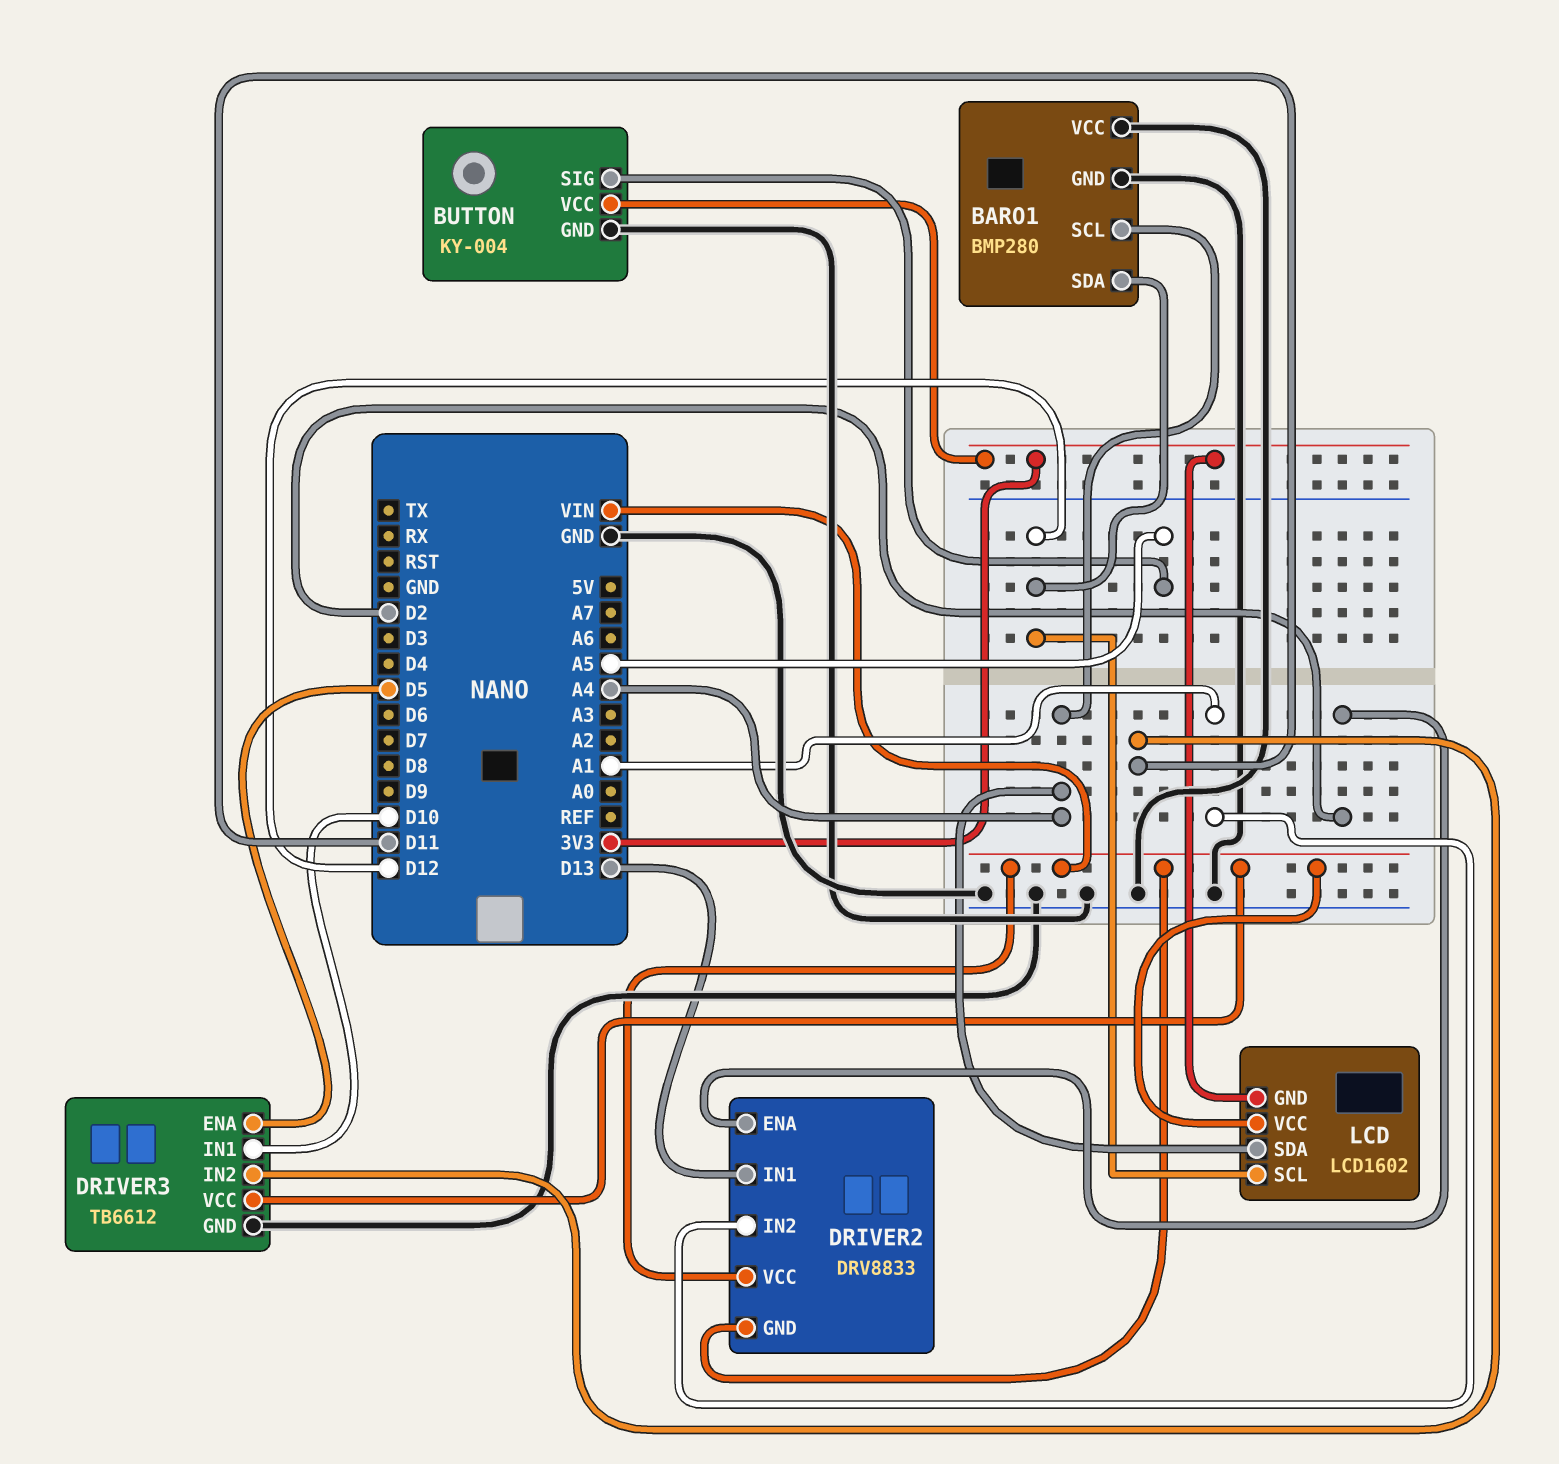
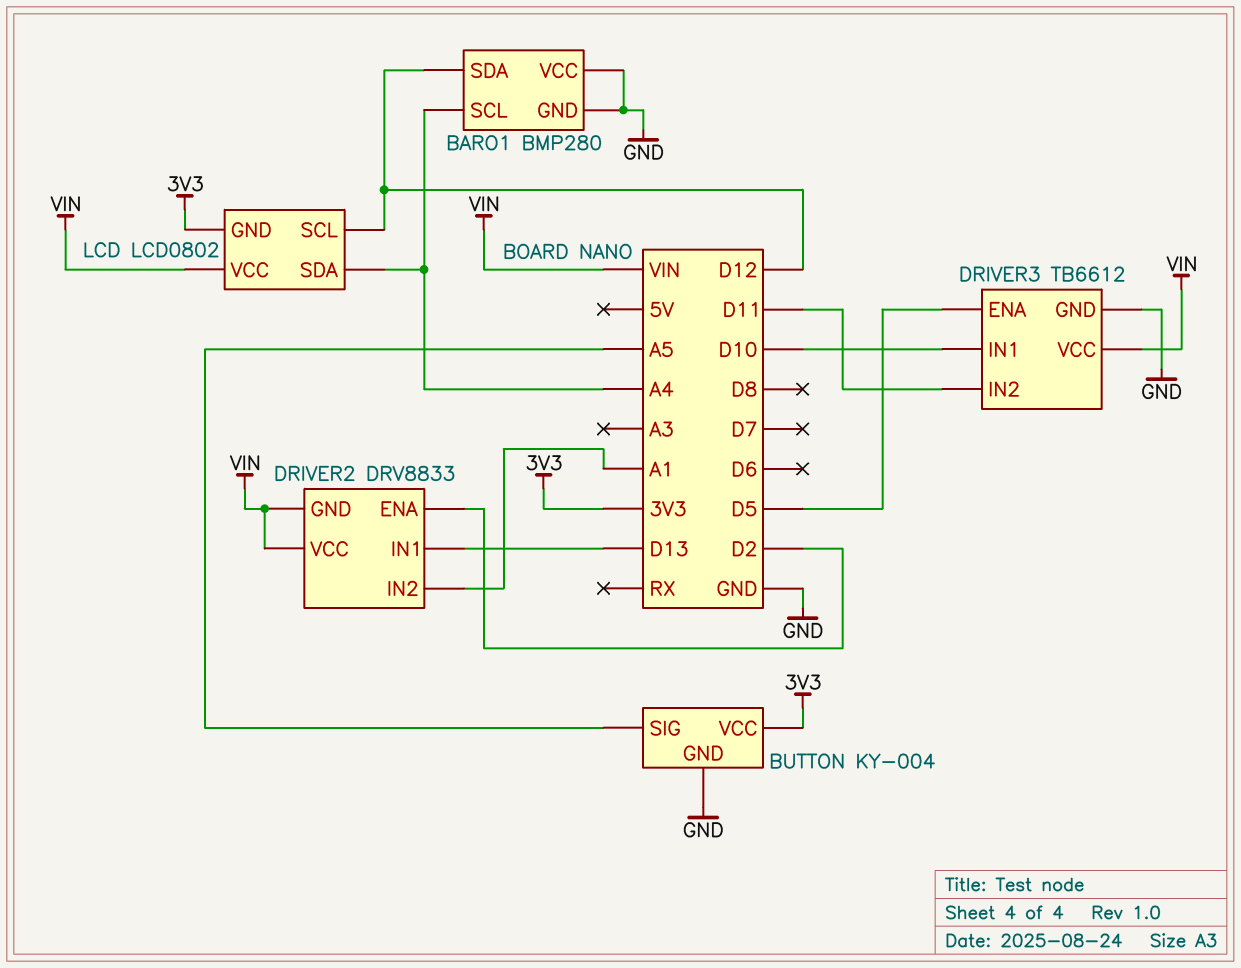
LCD: LCD1602 -> LCD0802

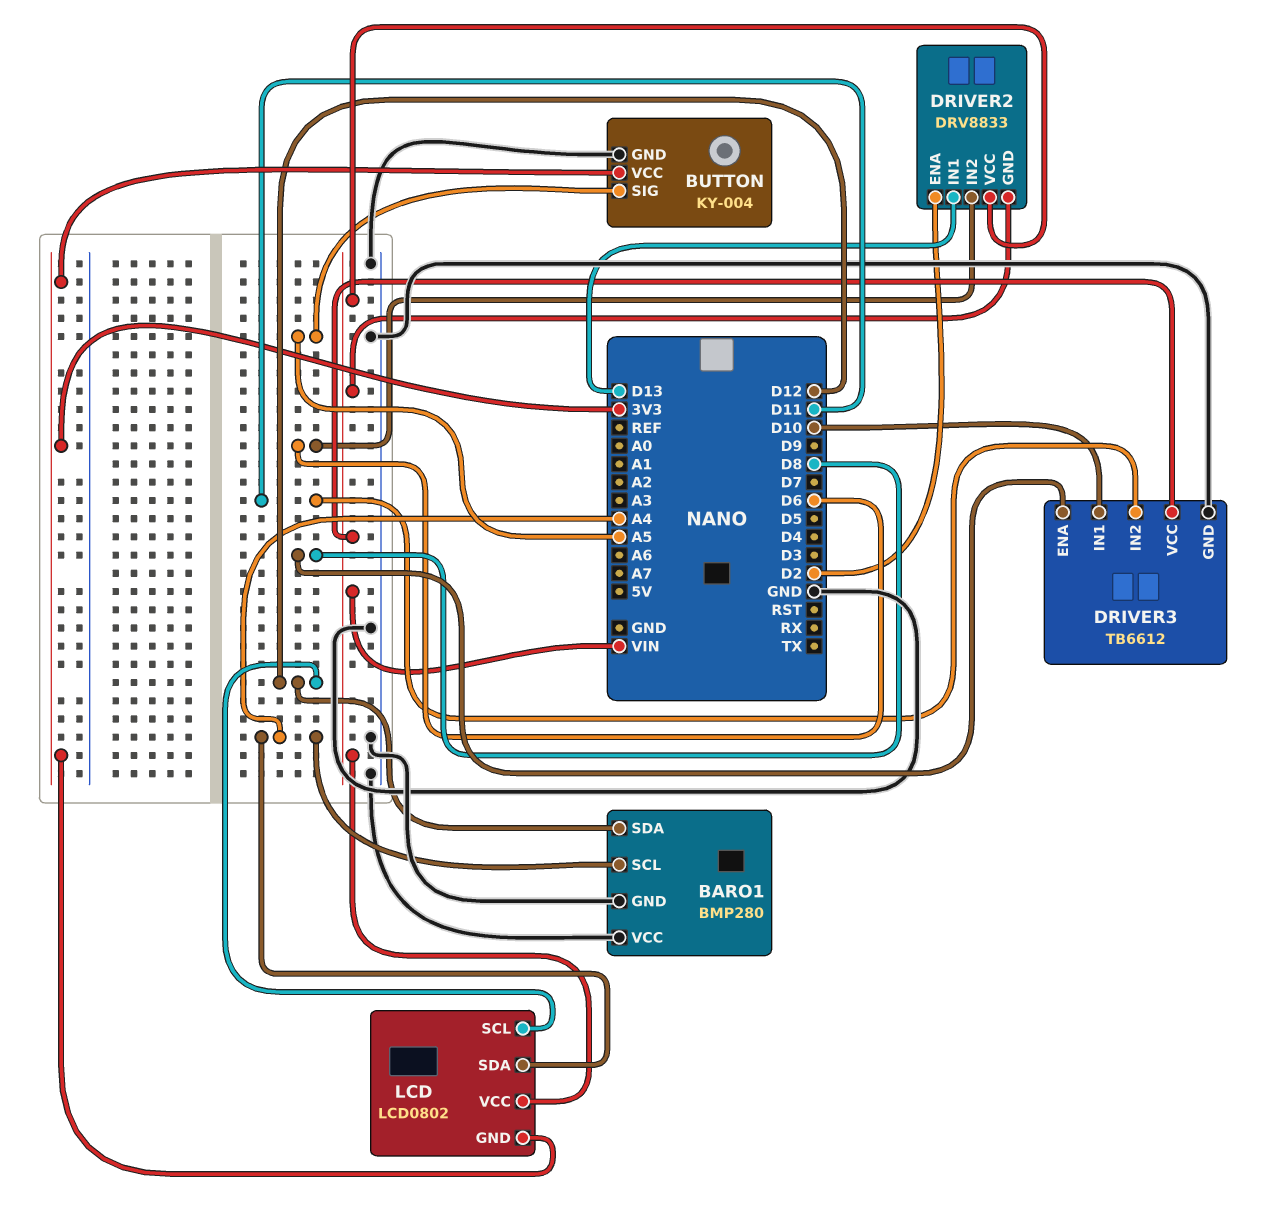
DRIVER2 pin IN2: A1 -> D6
DRIVER3 pin ENA: D5 -> D8

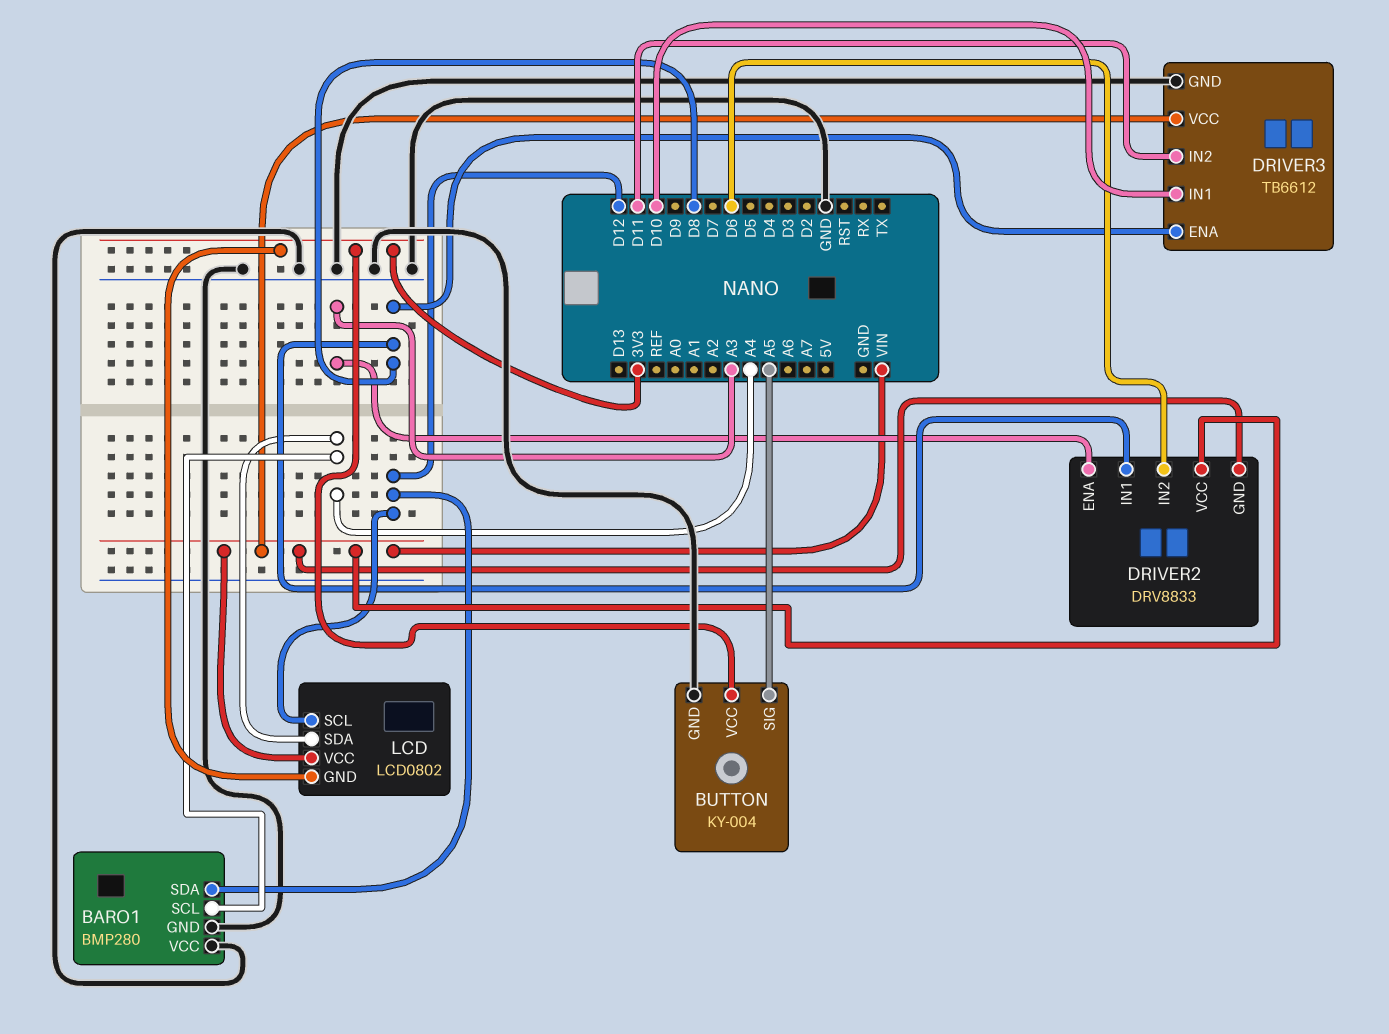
DRIVER2 pin ENA: D2 -> A3
DRIVER2 pin IN1: D13 -> D8

